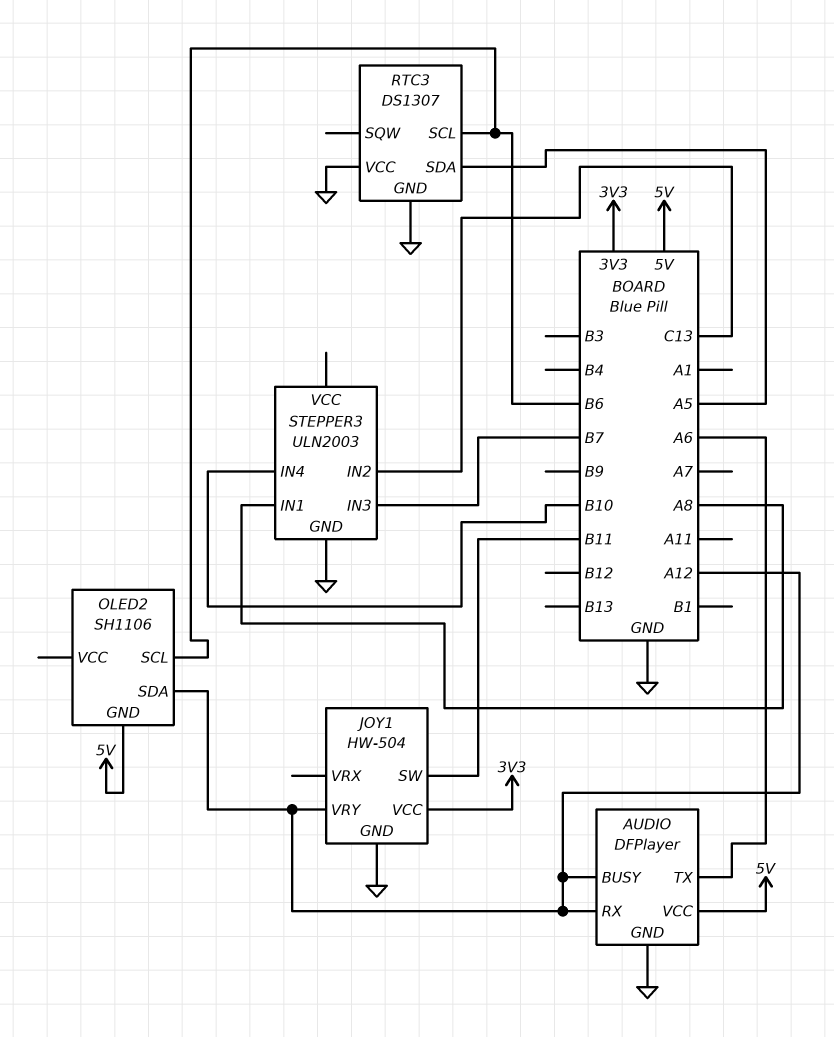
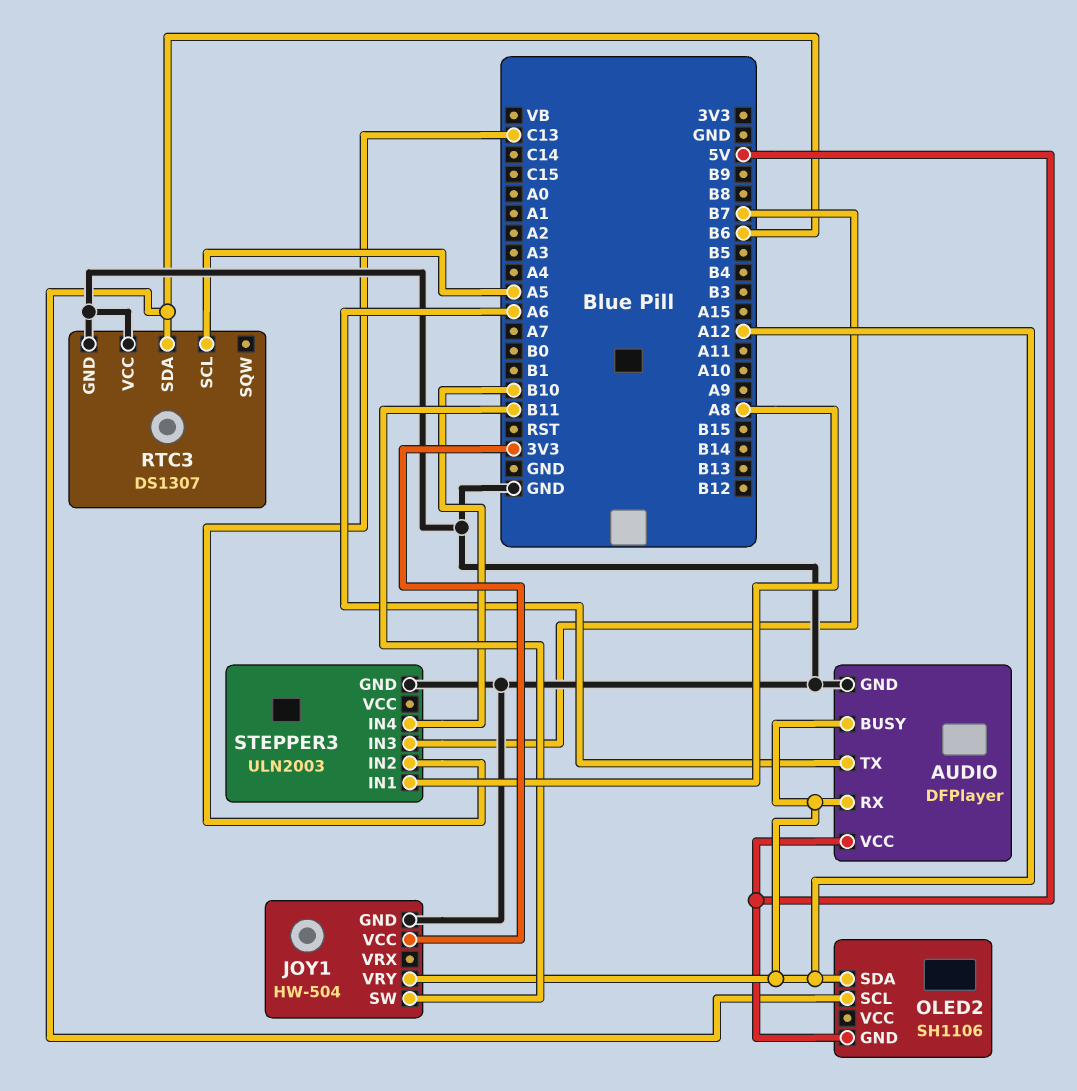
RTC3 pin SCL: B6 -> A5
RTC3 pin SDA: A5 -> B6

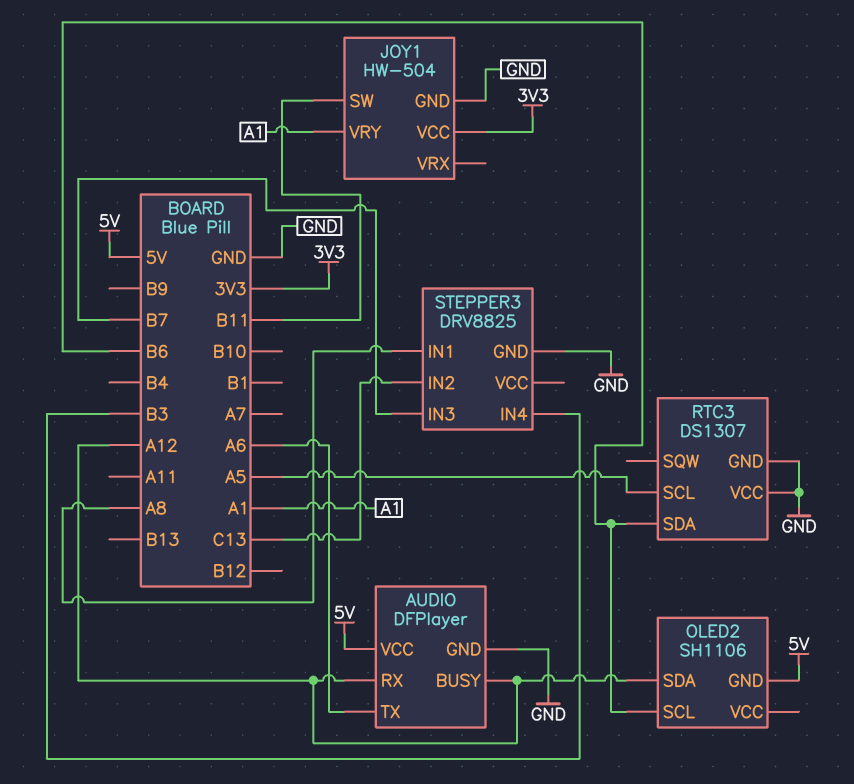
JOY1 pin VRY: A12 -> A1
STEPPER3: ULN2003 -> DRV8825
STEPPER3 pin IN4: B10 -> B3

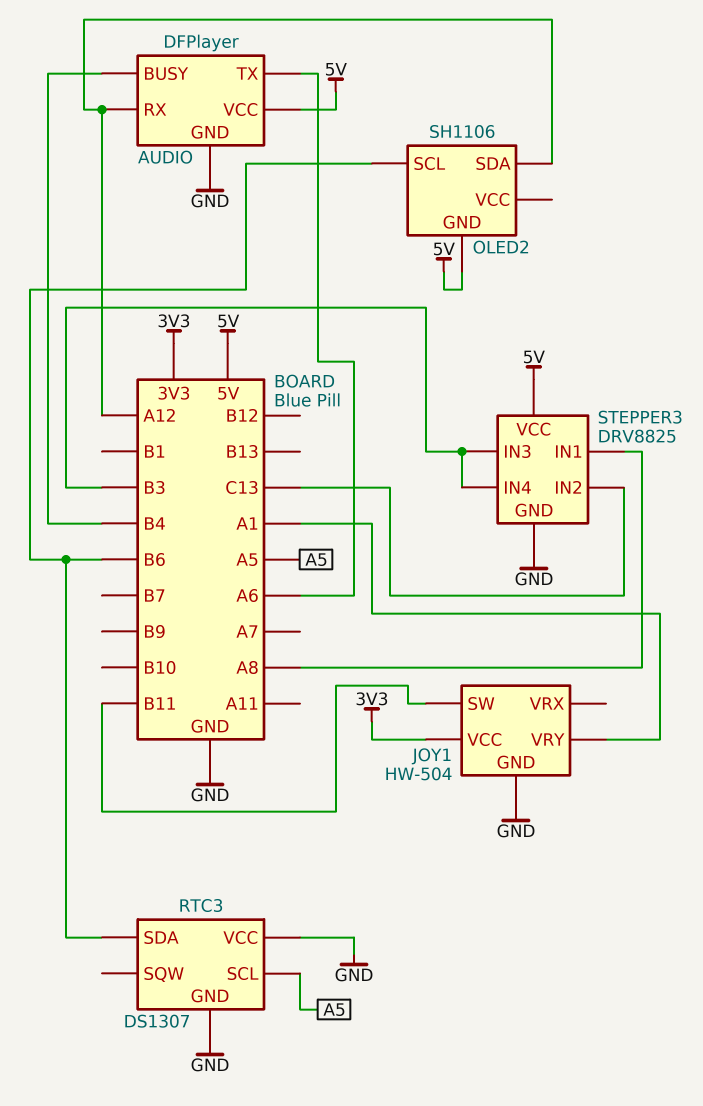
AUDIO pin BUSY: A12 -> B4
STEPPER3 pin IN3: B7 -> B3
STEPPER3 pin VCC: none -> 5V

